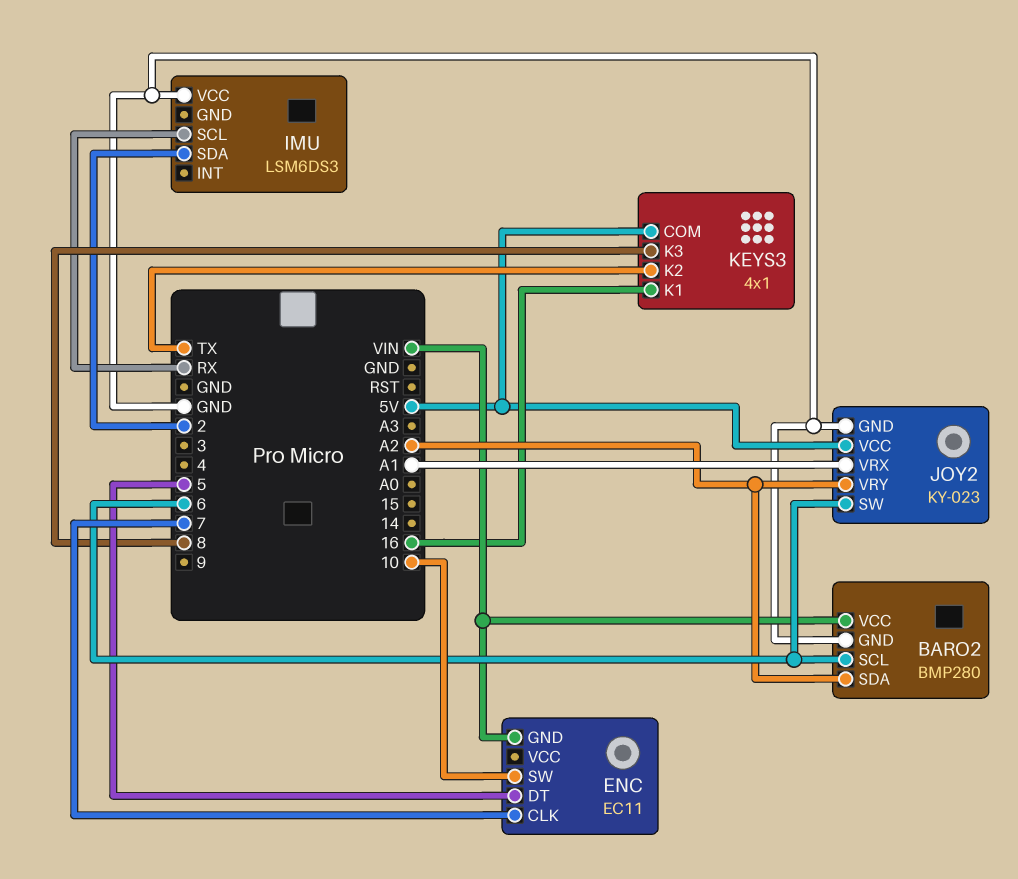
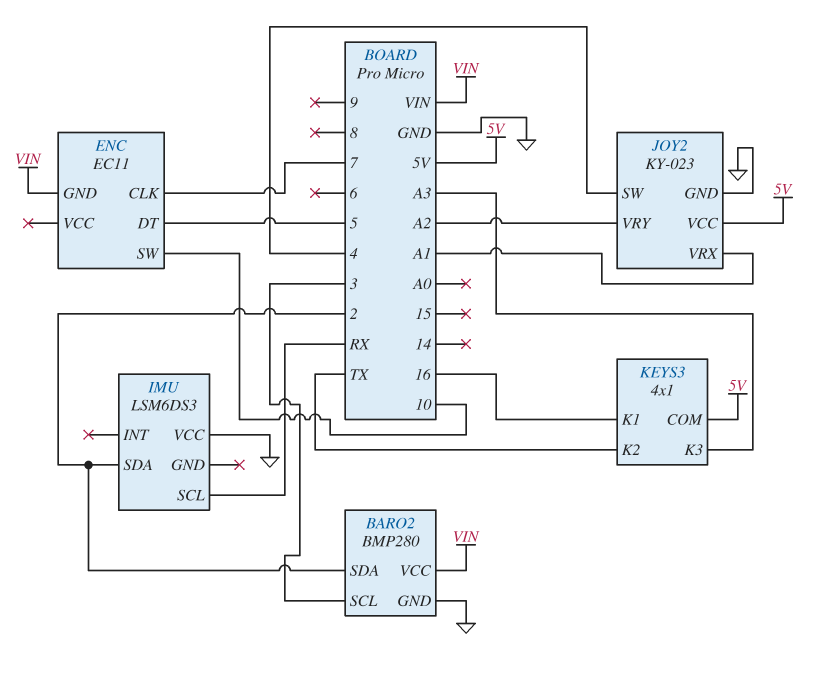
BARO2 pin SCL: 6 -> 3
BARO2 pin SDA: A2 -> 2
JOY2 pin SW: 6 -> 4
KEYS3 pin K3: 8 -> A3

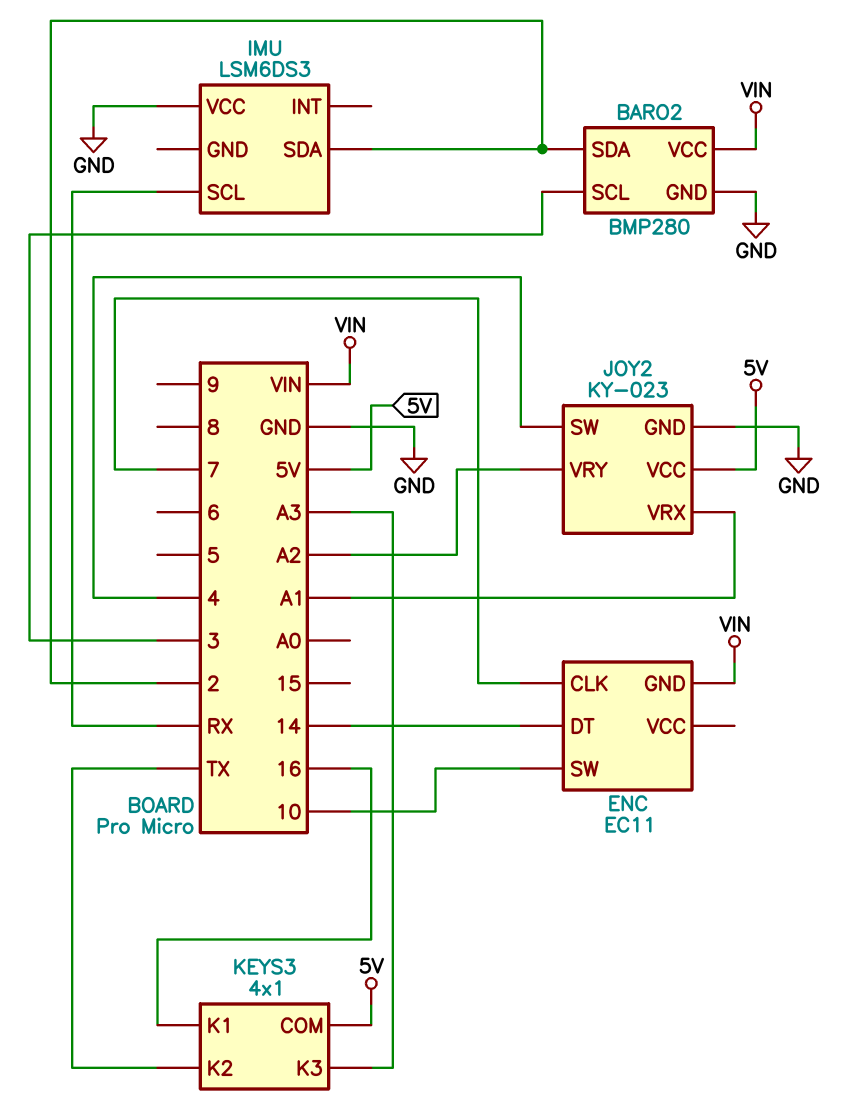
ENC pin DT: 5 -> 14

